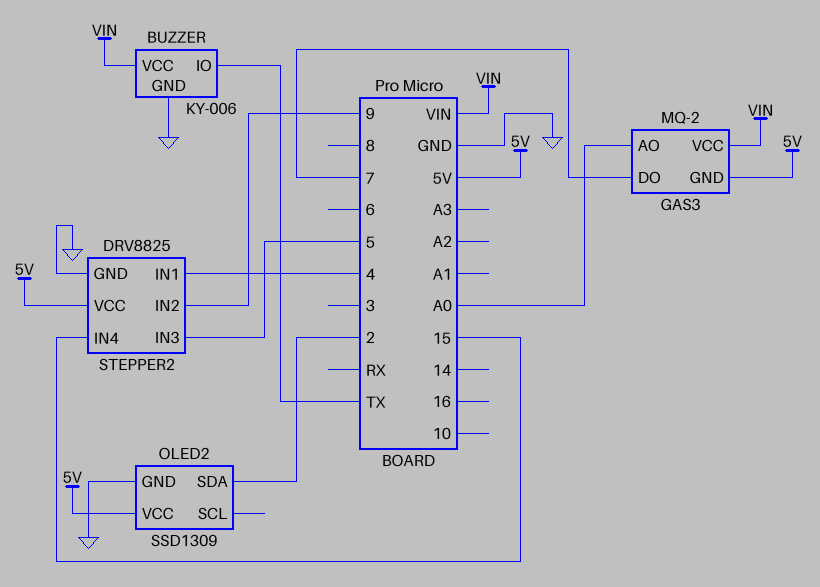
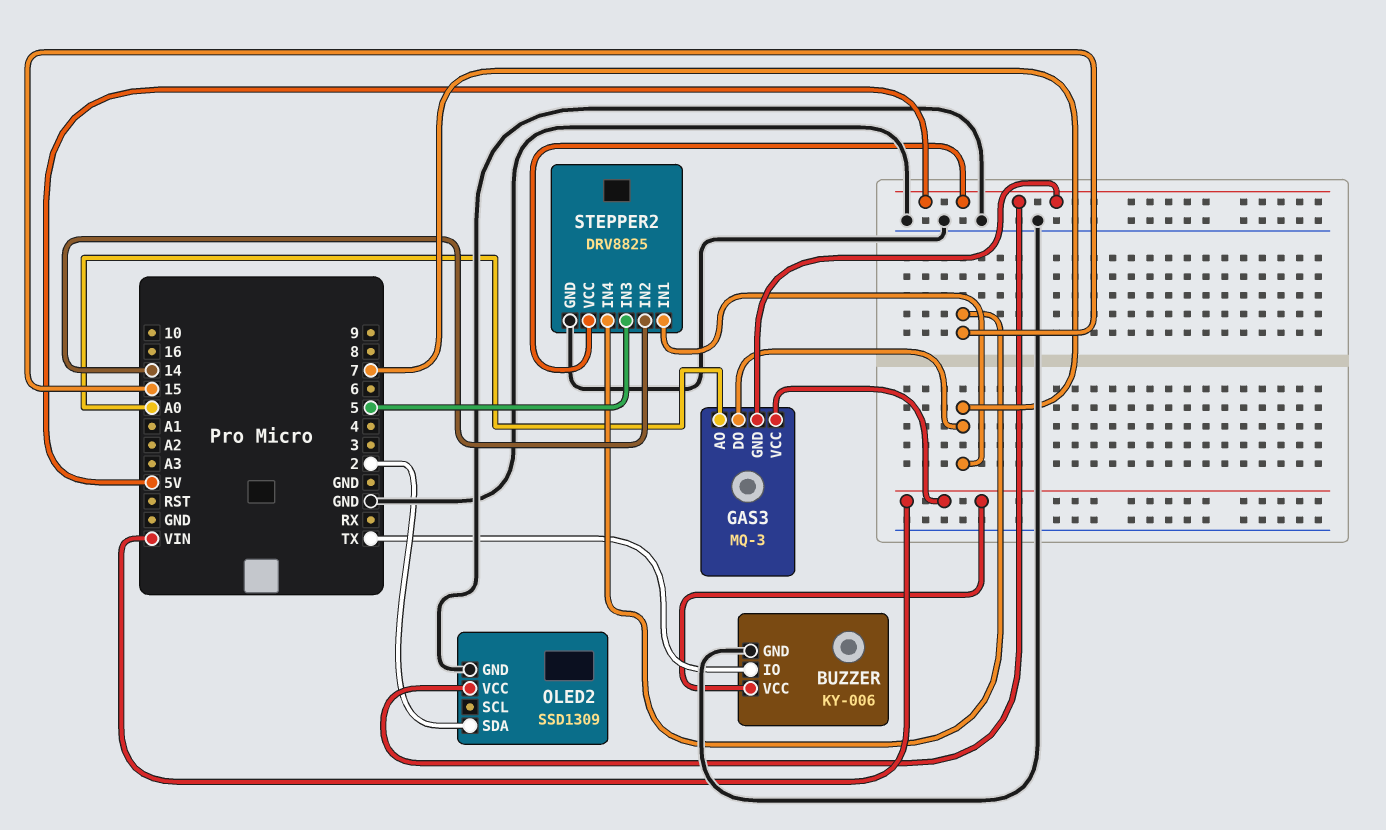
GAS3: MQ-2 -> MQ-3
STEPPER2 pin IN1: 4 -> 7
STEPPER2 pin IN2: 9 -> 14

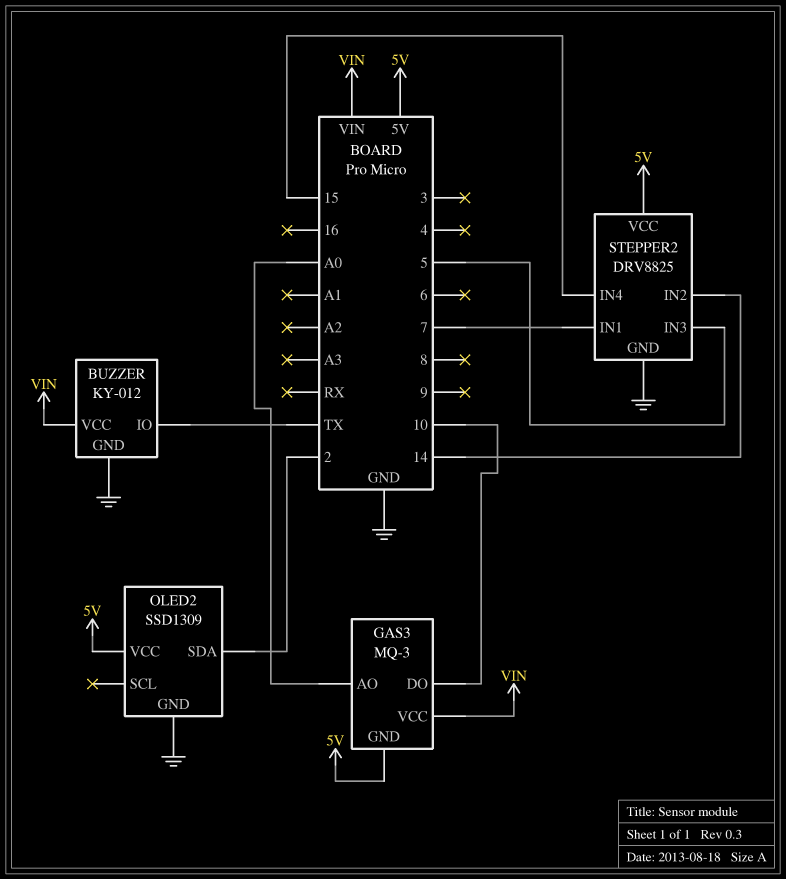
BUZZER: KY-006 -> KY-012
GAS3 pin DO: 7 -> 10

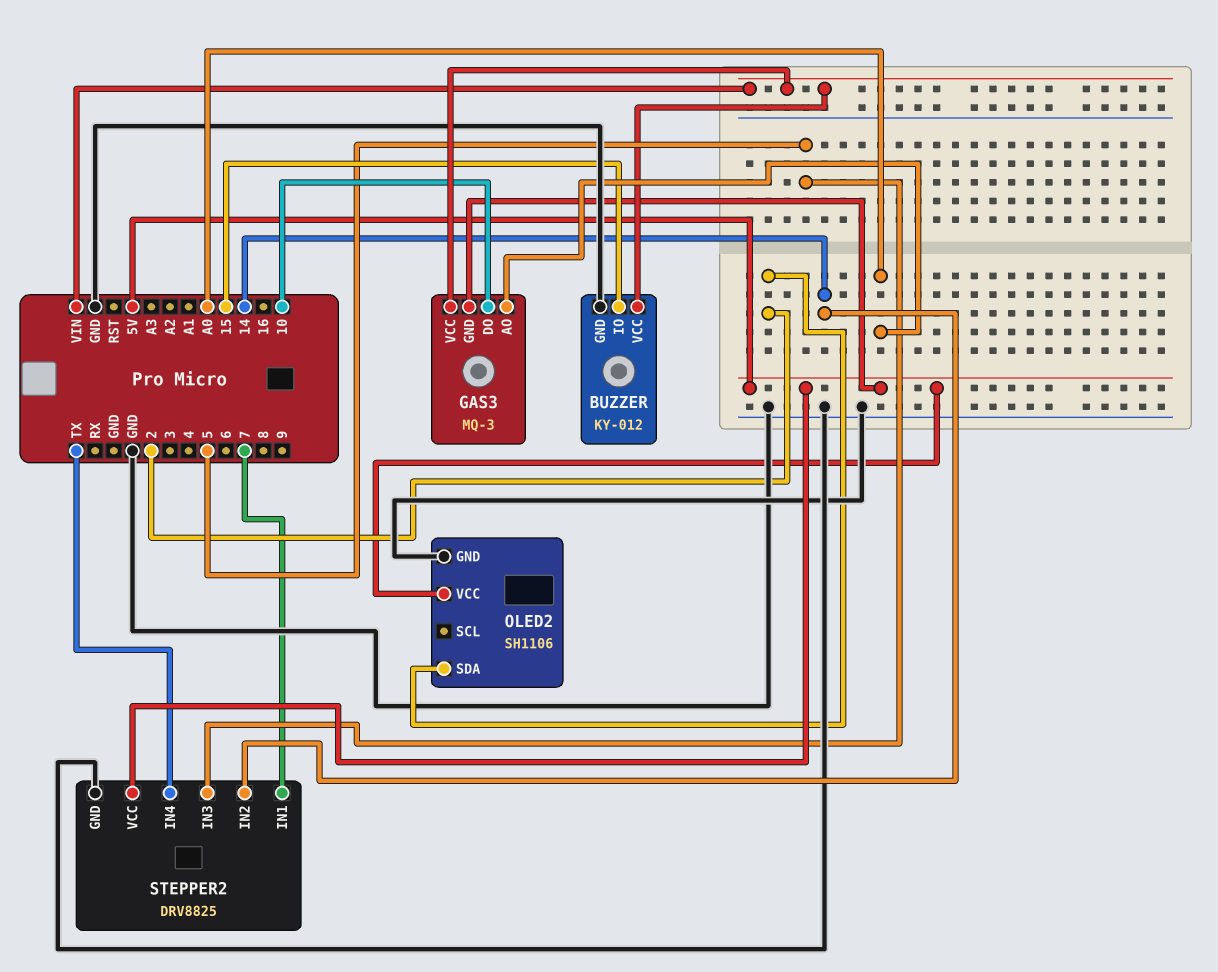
BUZZER pin IO: TX -> 15
OLED2: SSD1309 -> SH1106
STEPPER2 pin IN4: 15 -> TX

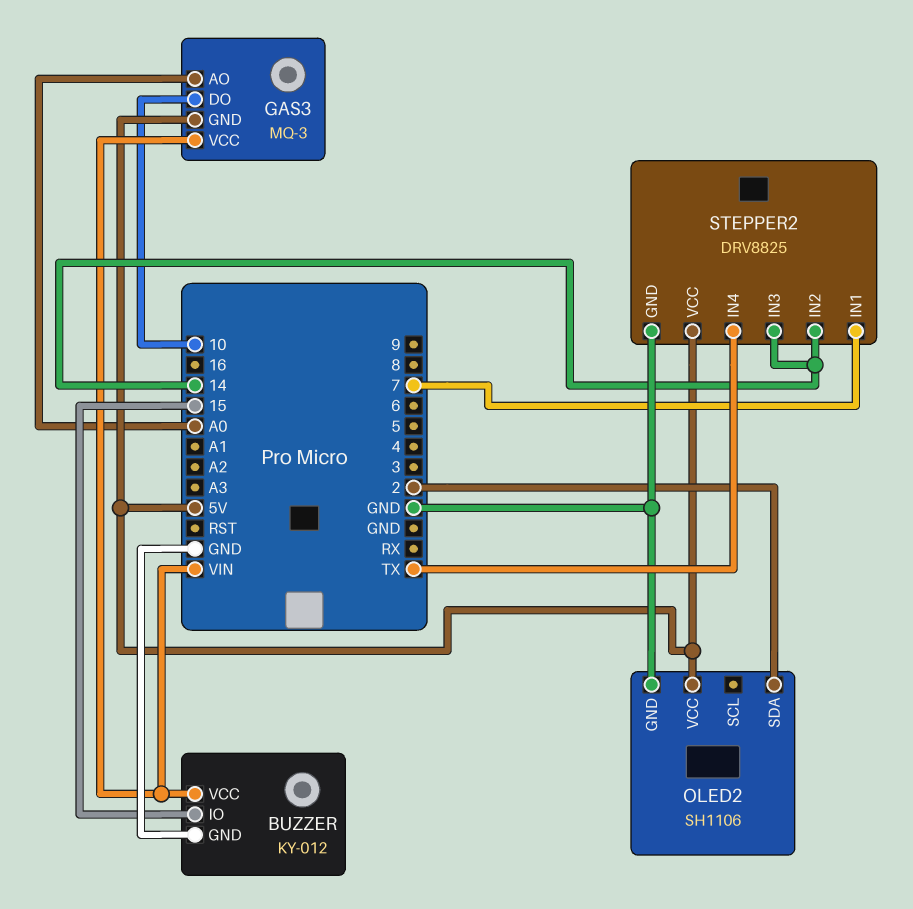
STEPPER2 pin IN3: 5 -> 14

